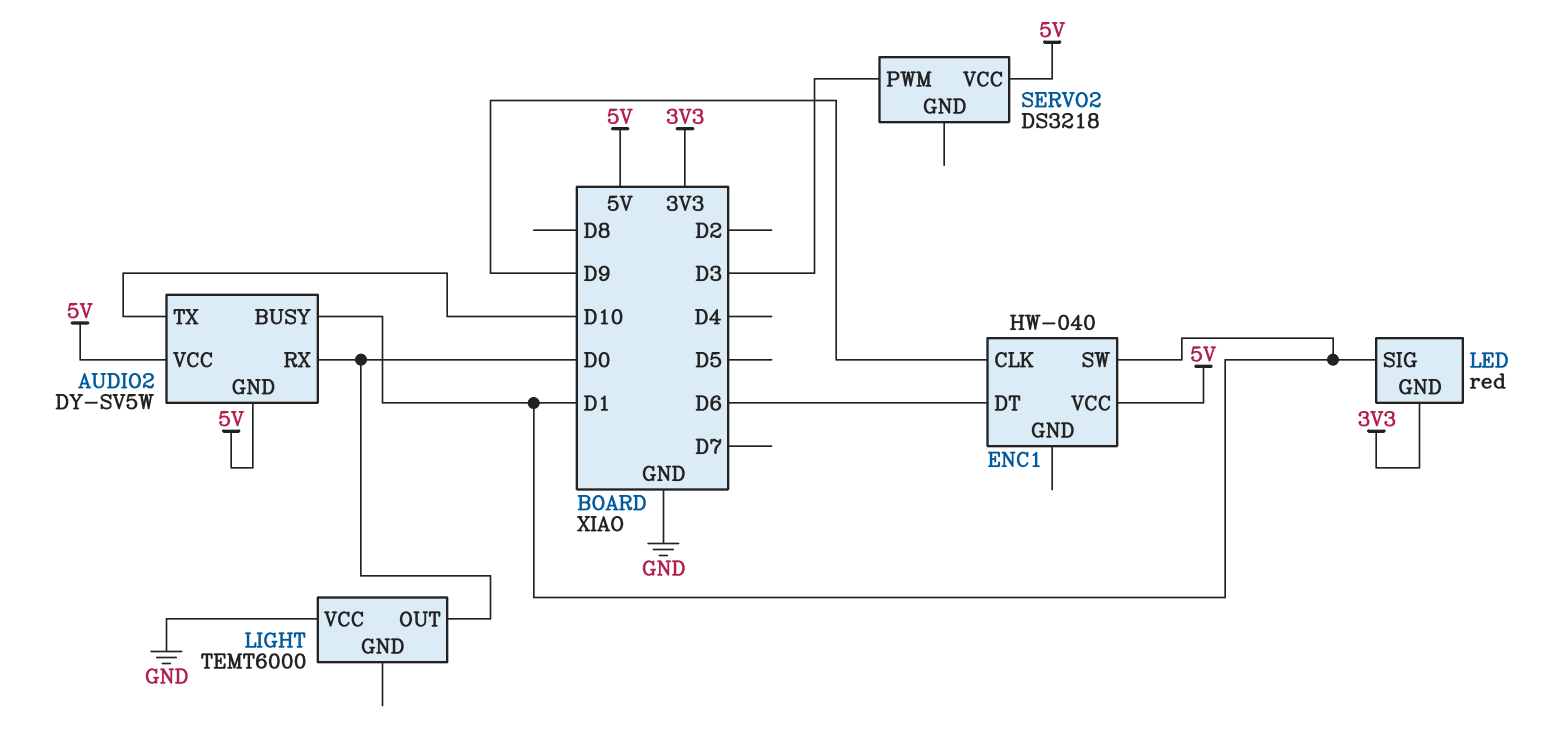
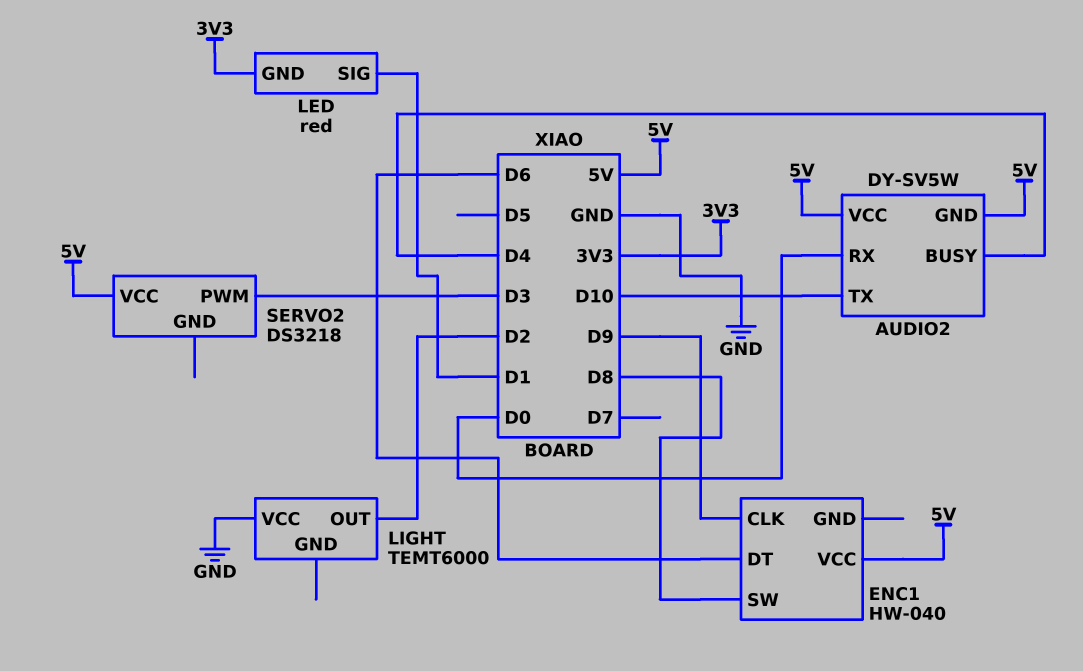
AUDIO2 pin BUSY: D1 -> D4
ENC1 pin SW: D1 -> D8
LIGHT pin OUT: D0 -> D2

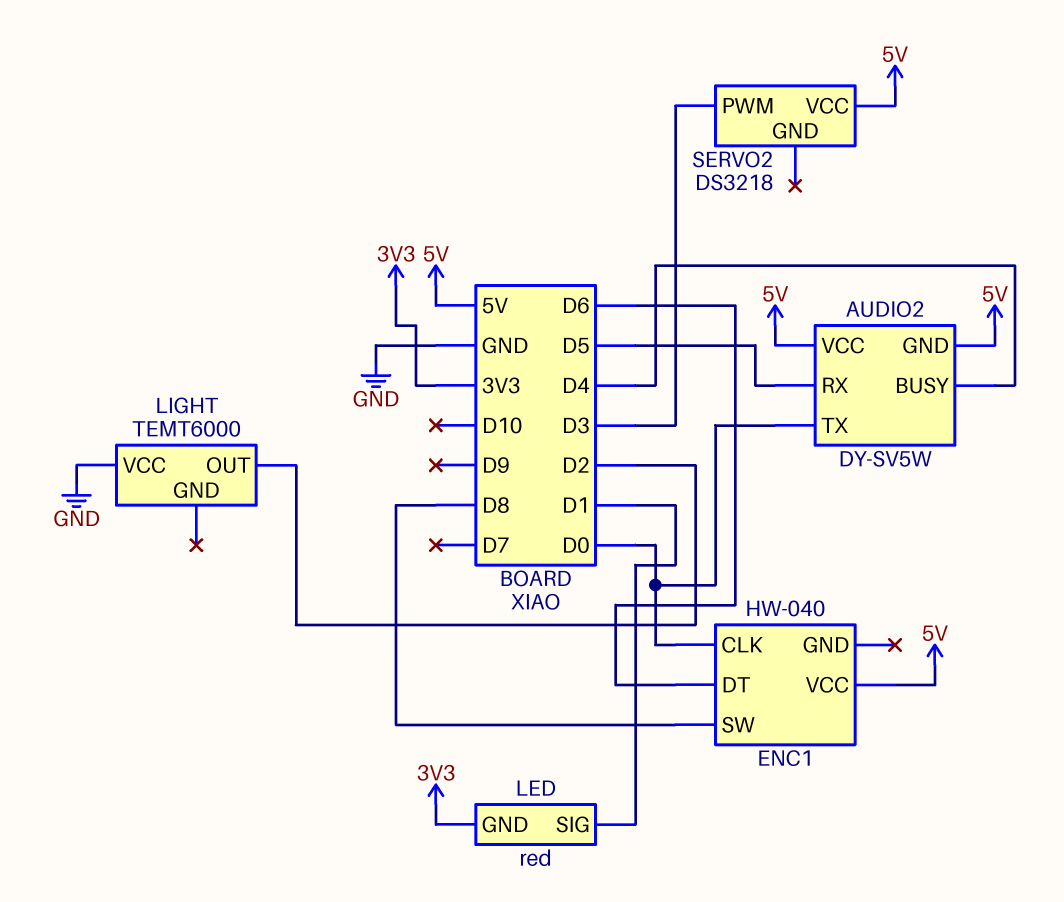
AUDIO2 pin RX: D0 -> D5
AUDIO2 pin TX: D10 -> D0
ENC1 pin CLK: D9 -> D0

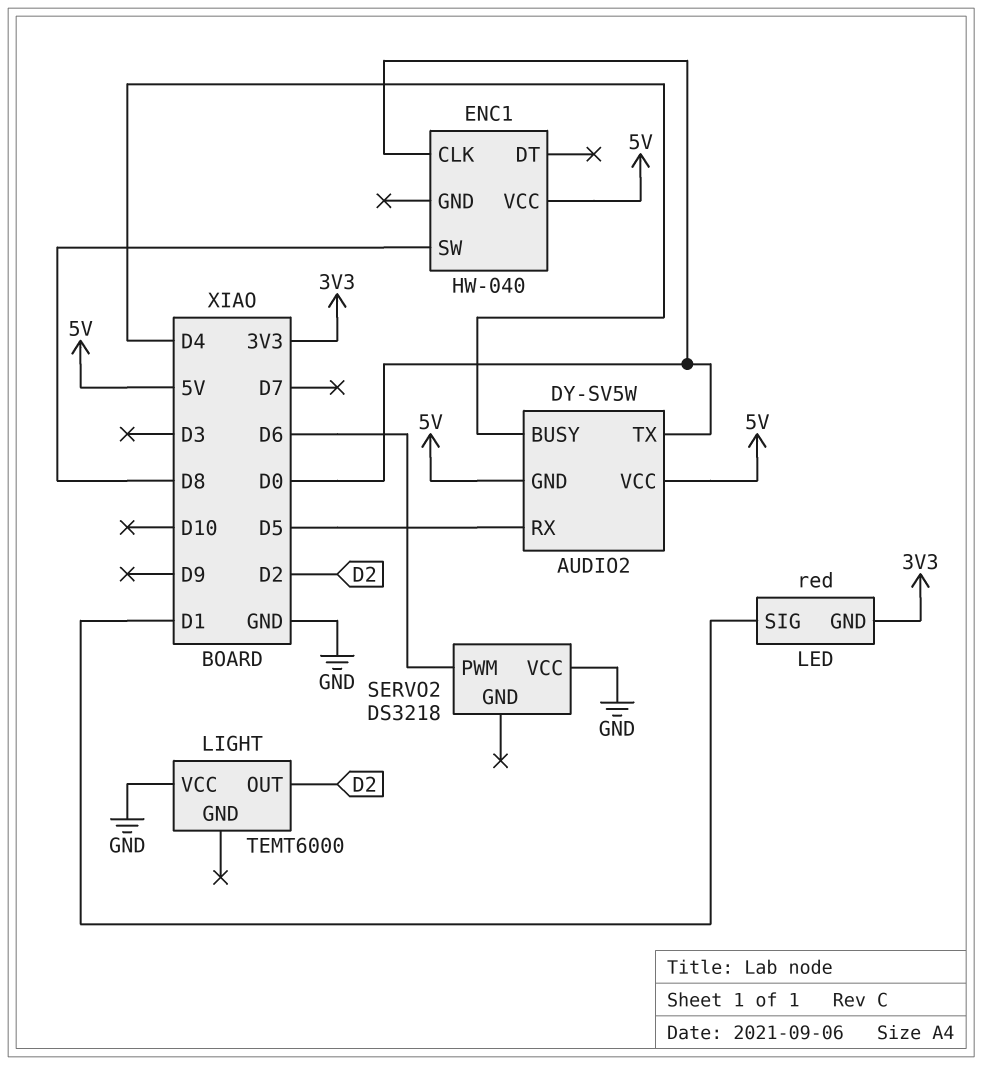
ENC1 pin DT: D6 -> none
SERVO2 pin PWM: D3 -> D6
SERVO2 pin VCC: 5V -> GND

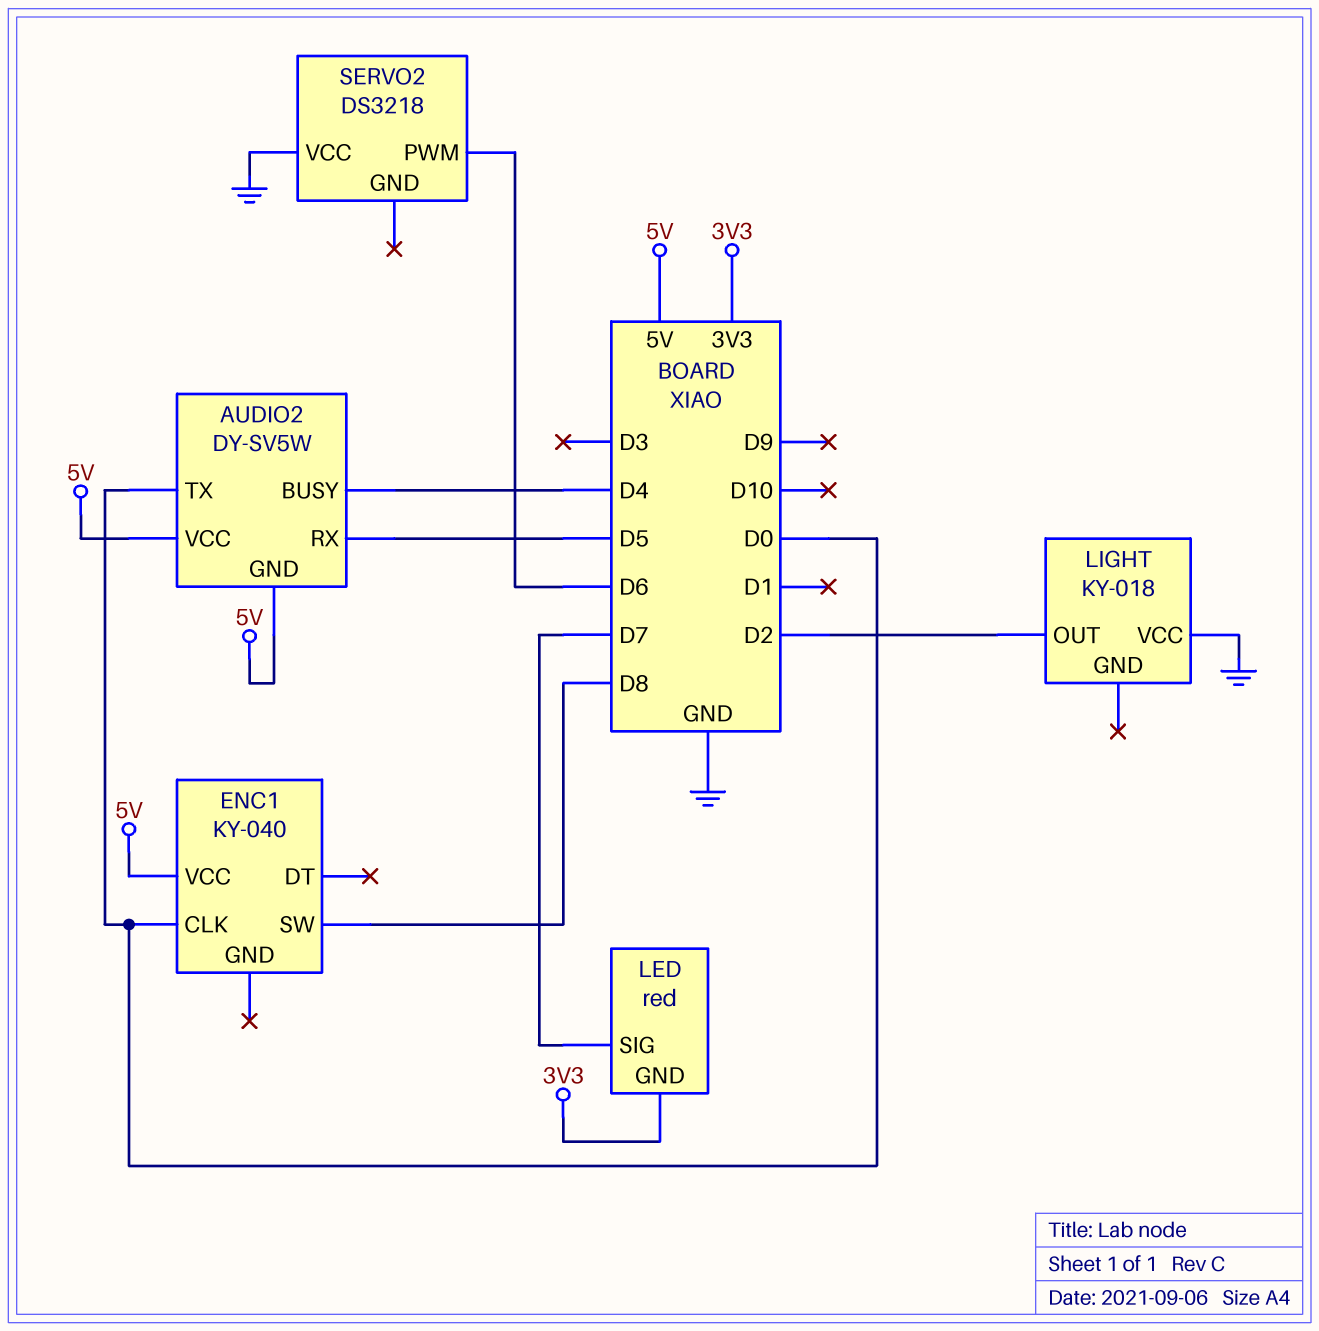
ENC1: HW-040 -> KY-040
LED pin SIG: D1 -> D7
LIGHT: TEMT6000 -> KY-018

